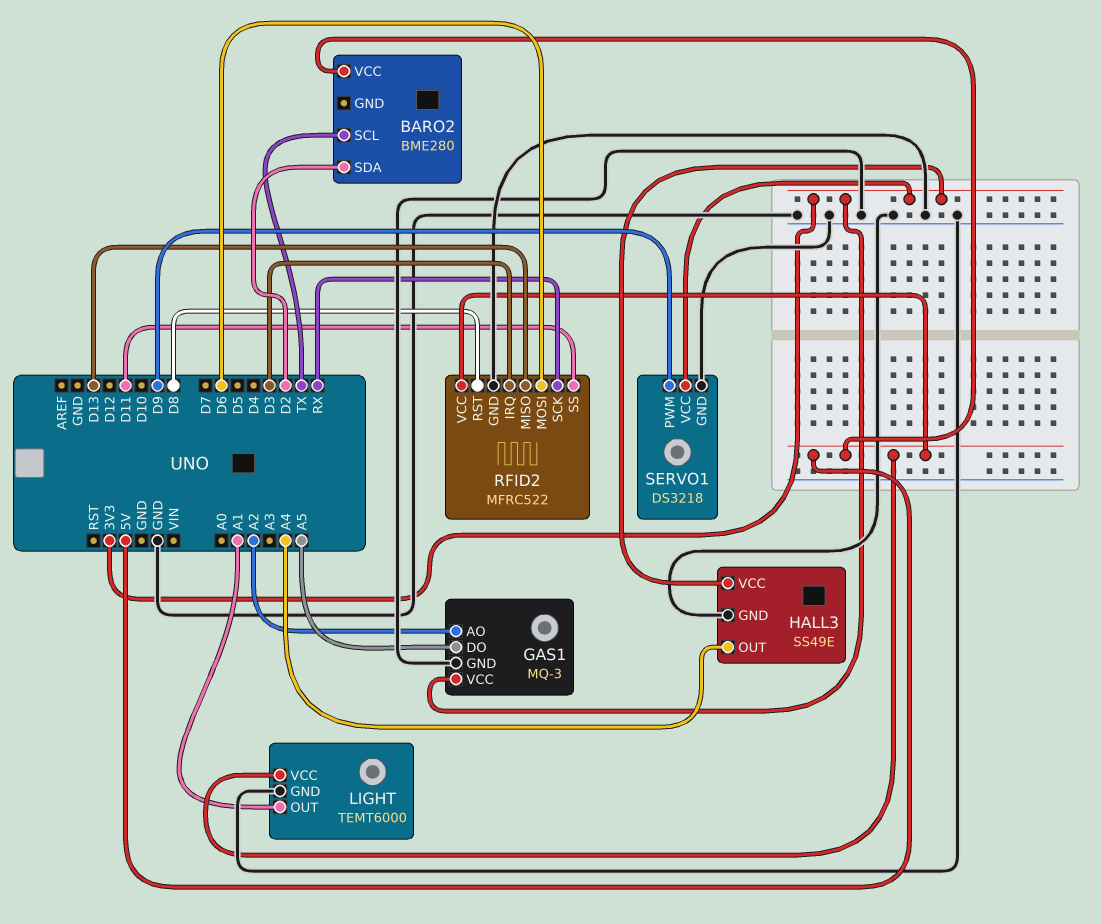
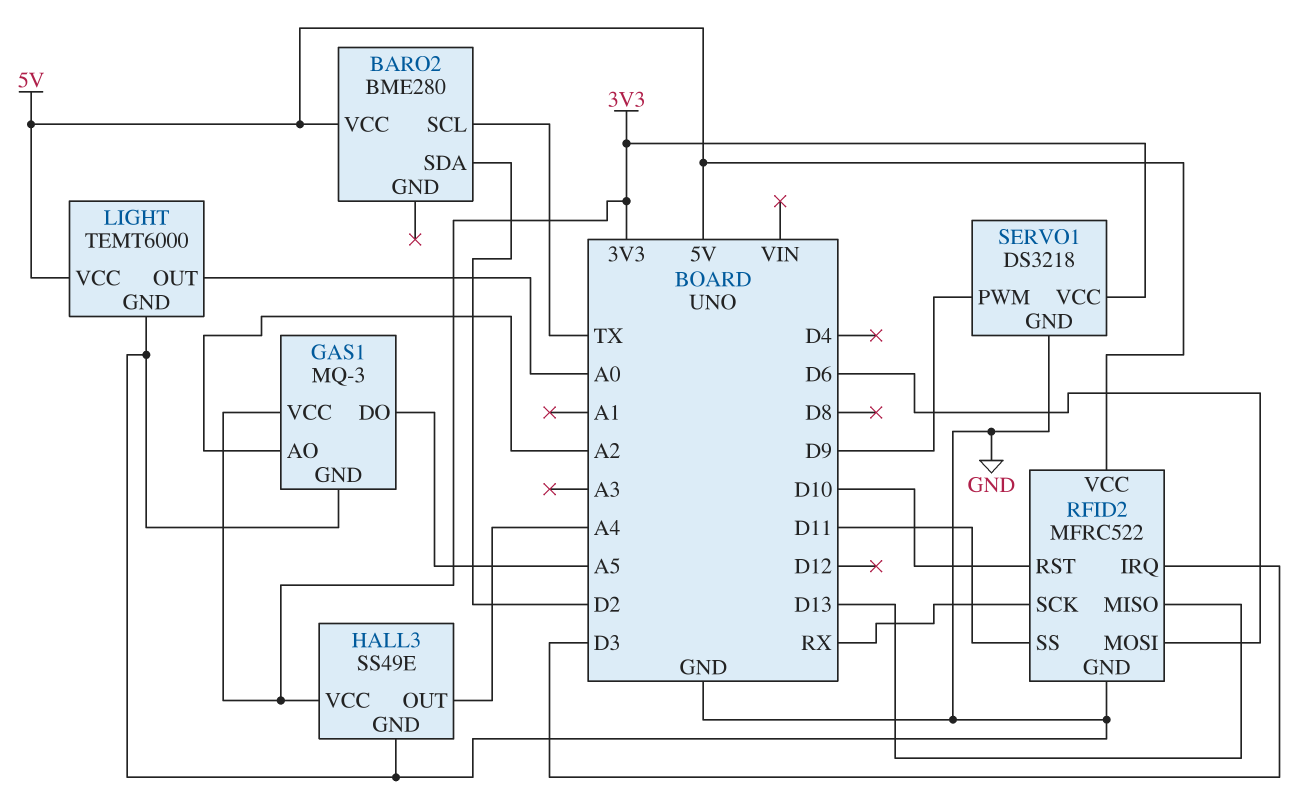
LIGHT pin OUT: A1 -> A0
RFID2 pin RST: D8 -> D10

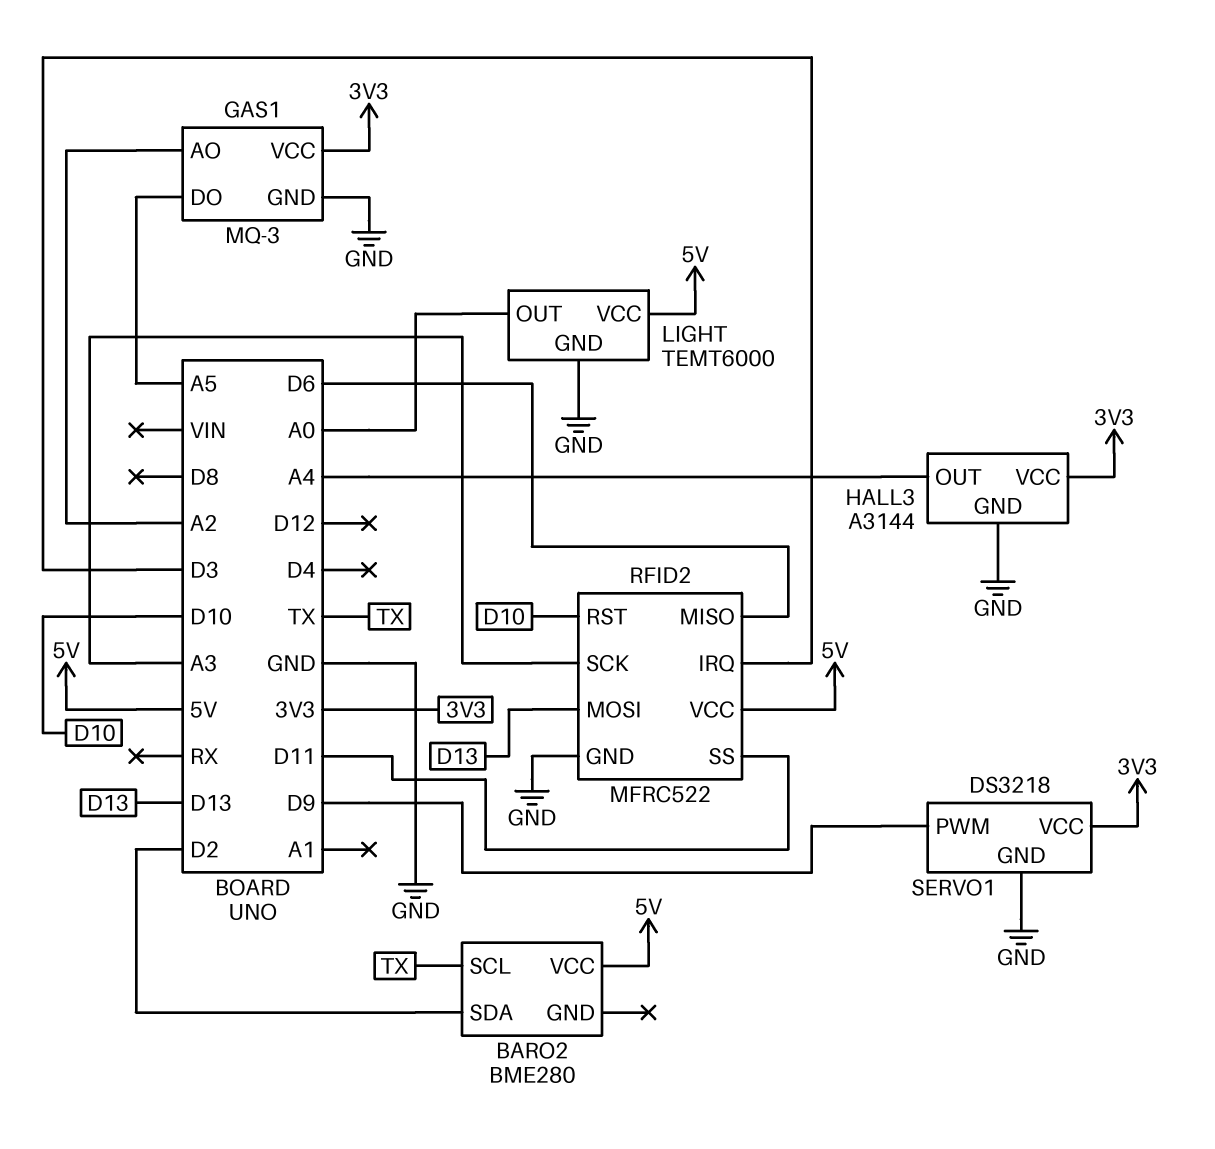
HALL3: SS49E -> A3144
RFID2 pin MISO: D13 -> D6
RFID2 pin MOSI: D6 -> D13
RFID2 pin SCK: RX -> A3

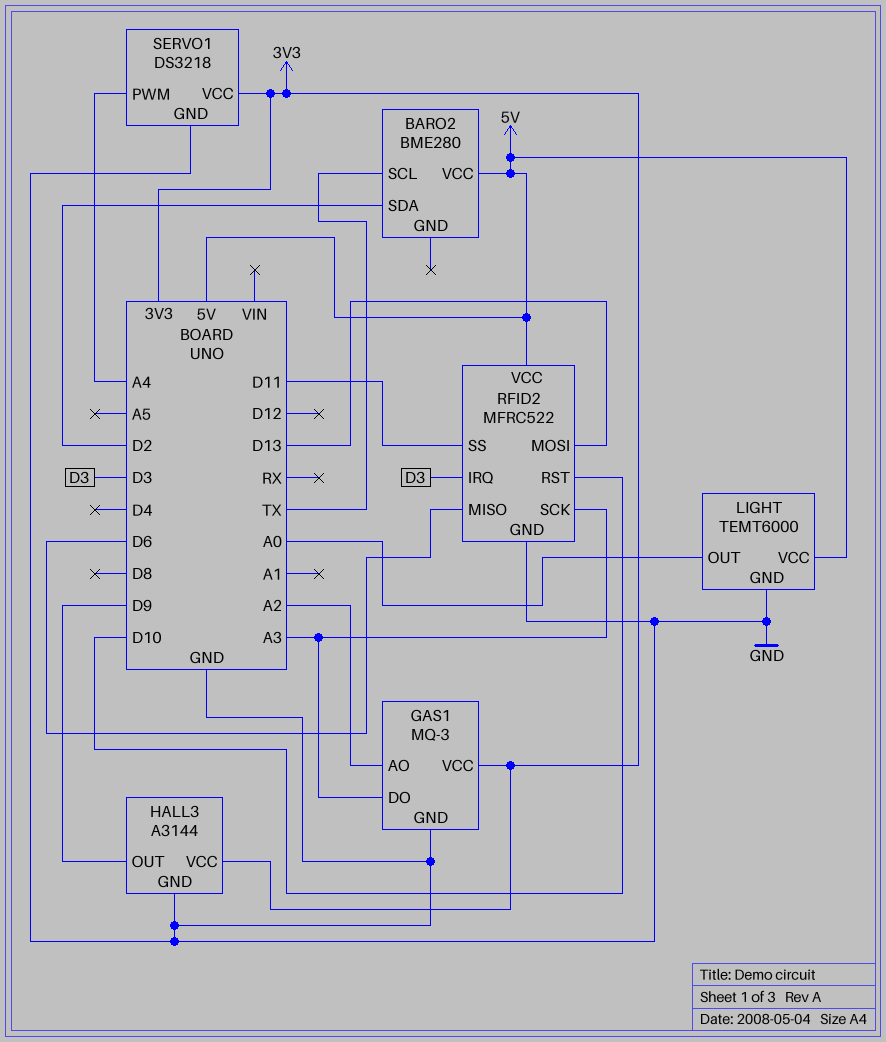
GAS1 pin DO: A5 -> A3
HALL3 pin OUT: A4 -> D9
SERVO1 pin PWM: D9 -> A4

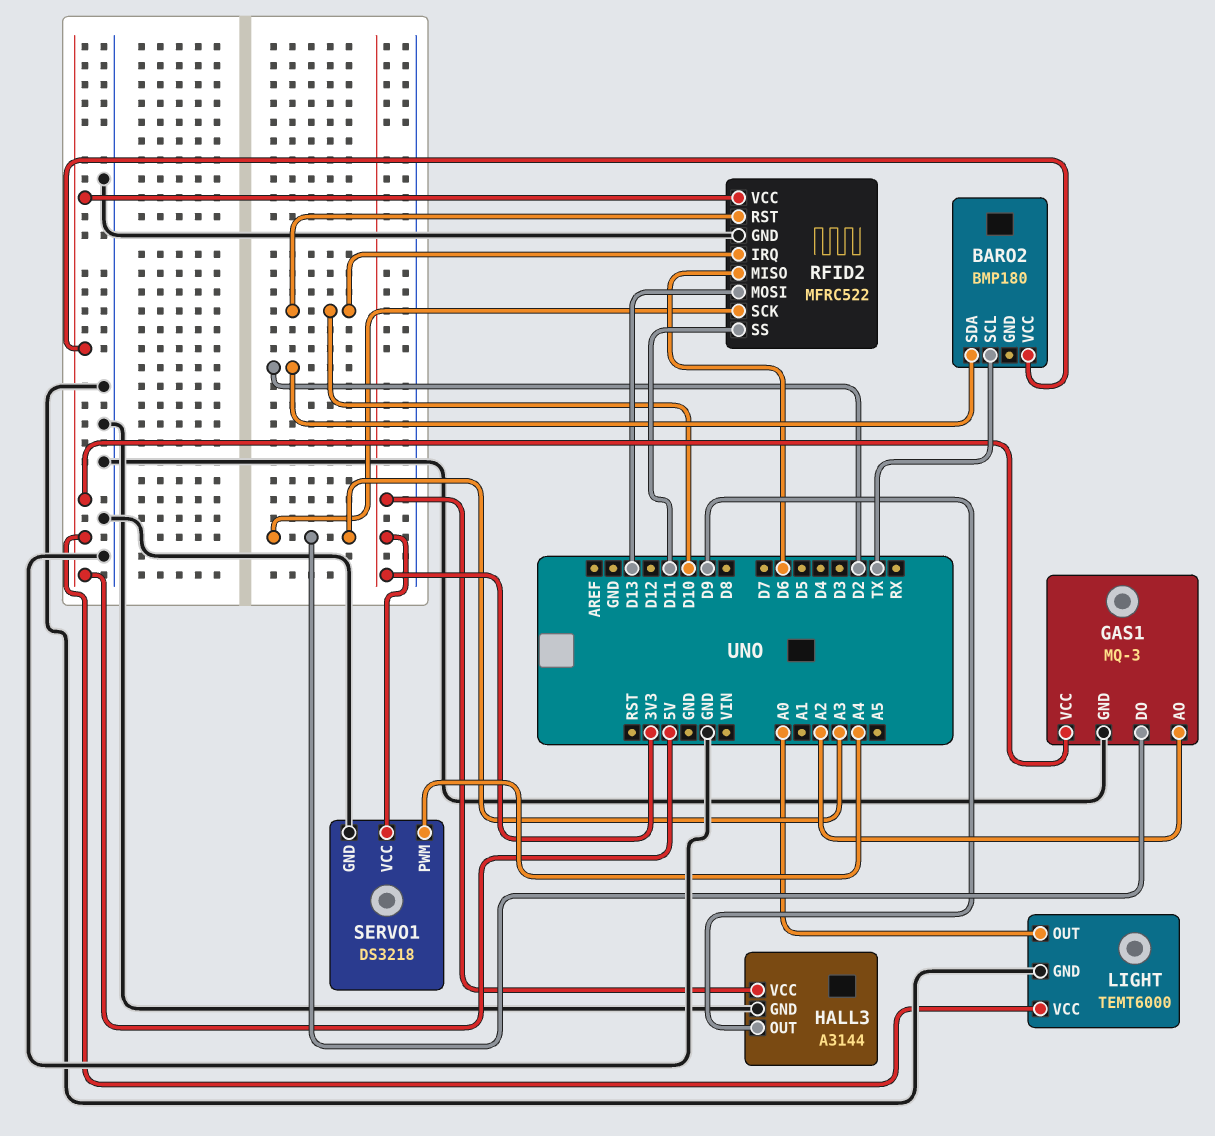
BARO2: BME280 -> BMP180
GAS1 pin VCC: 3V3 -> 5V
RFID2 pin IRQ: D3 -> D10

